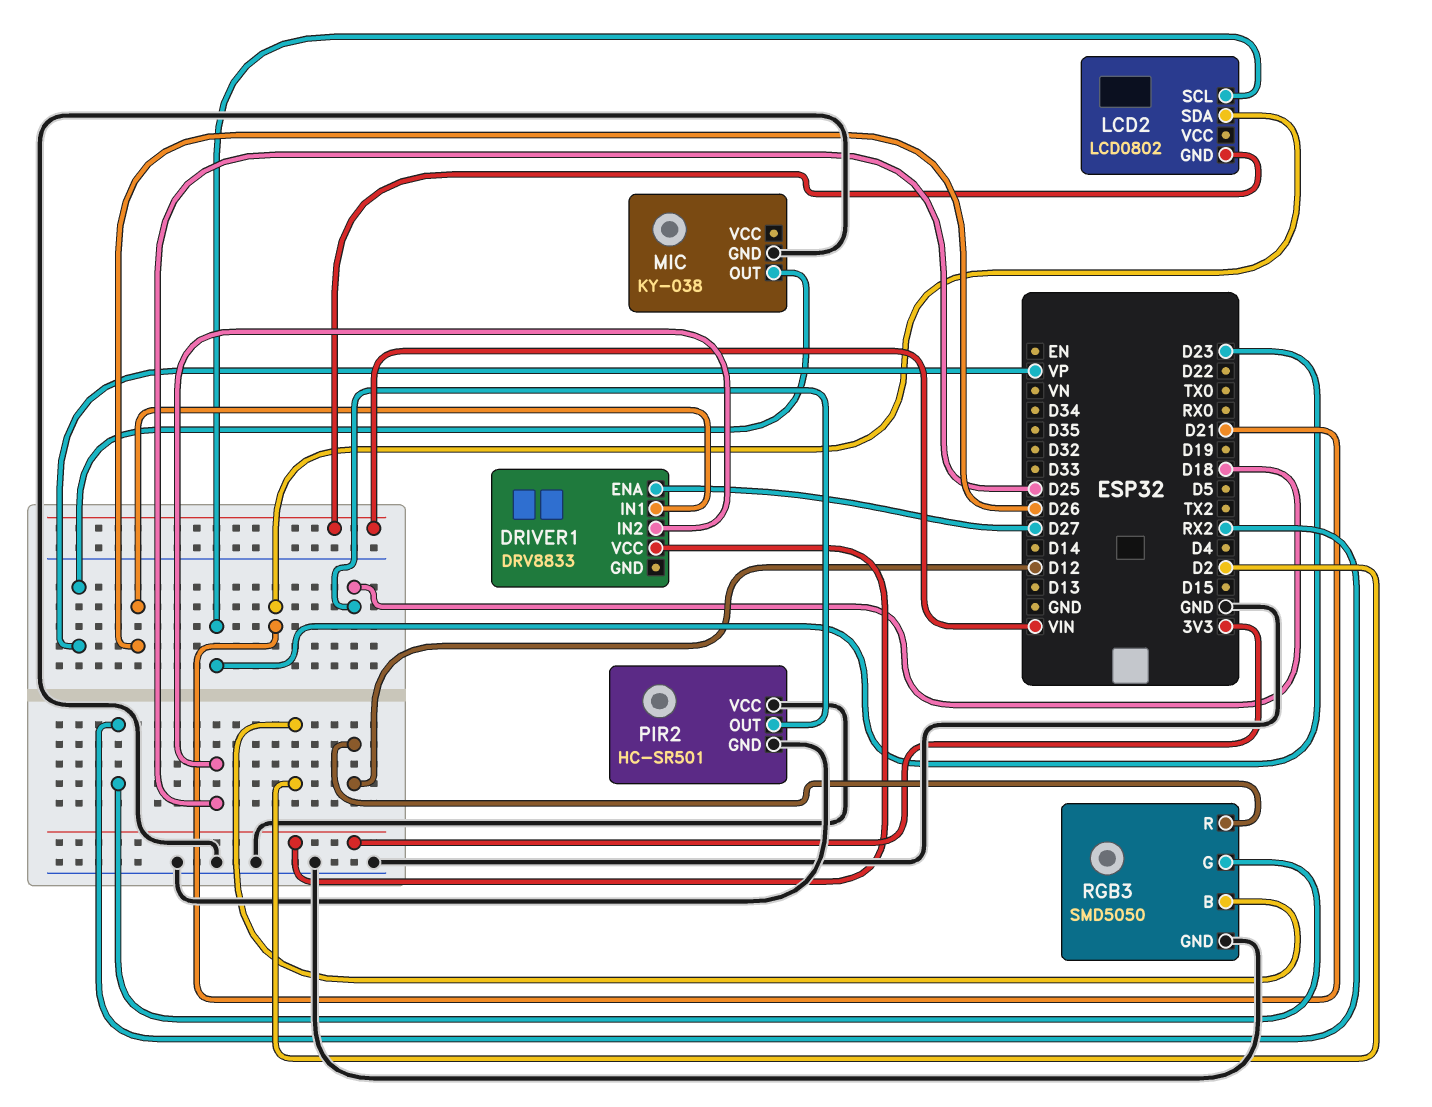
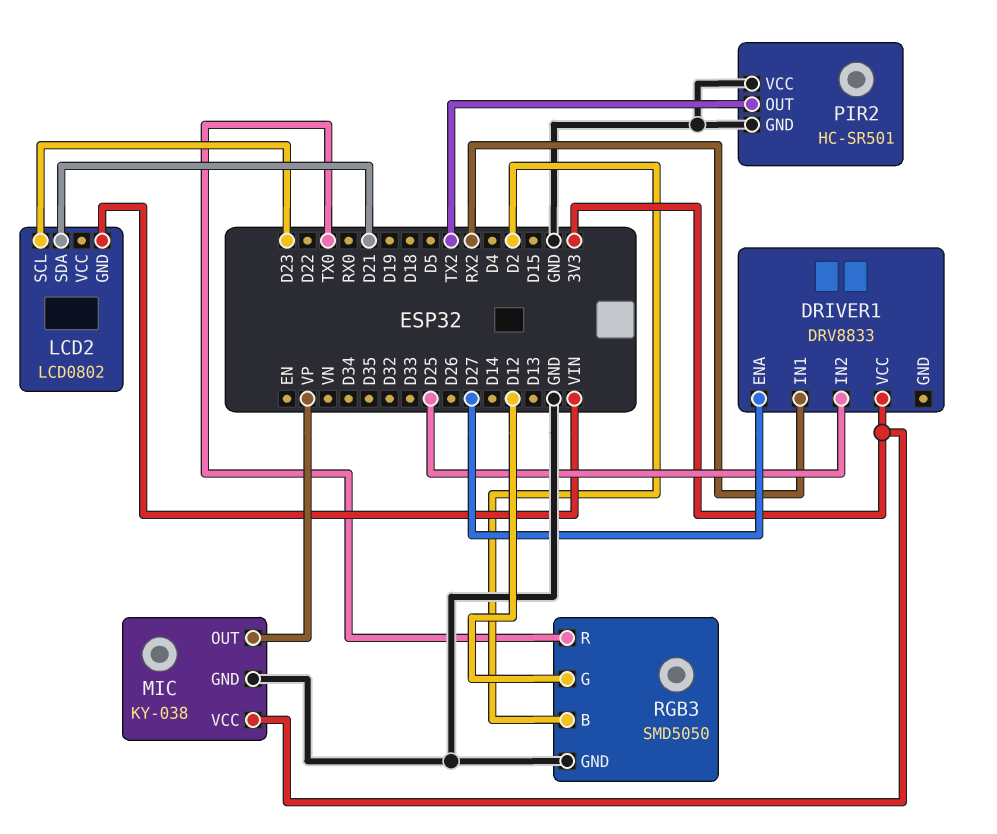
DRIVER1 pin IN1: D26 -> RX2
MIC pin VCC: none -> 3V3
PIR2 pin OUT: D18 -> TX2
RGB3 pin G: RX2 -> D12
RGB3 pin R: D12 -> TX0

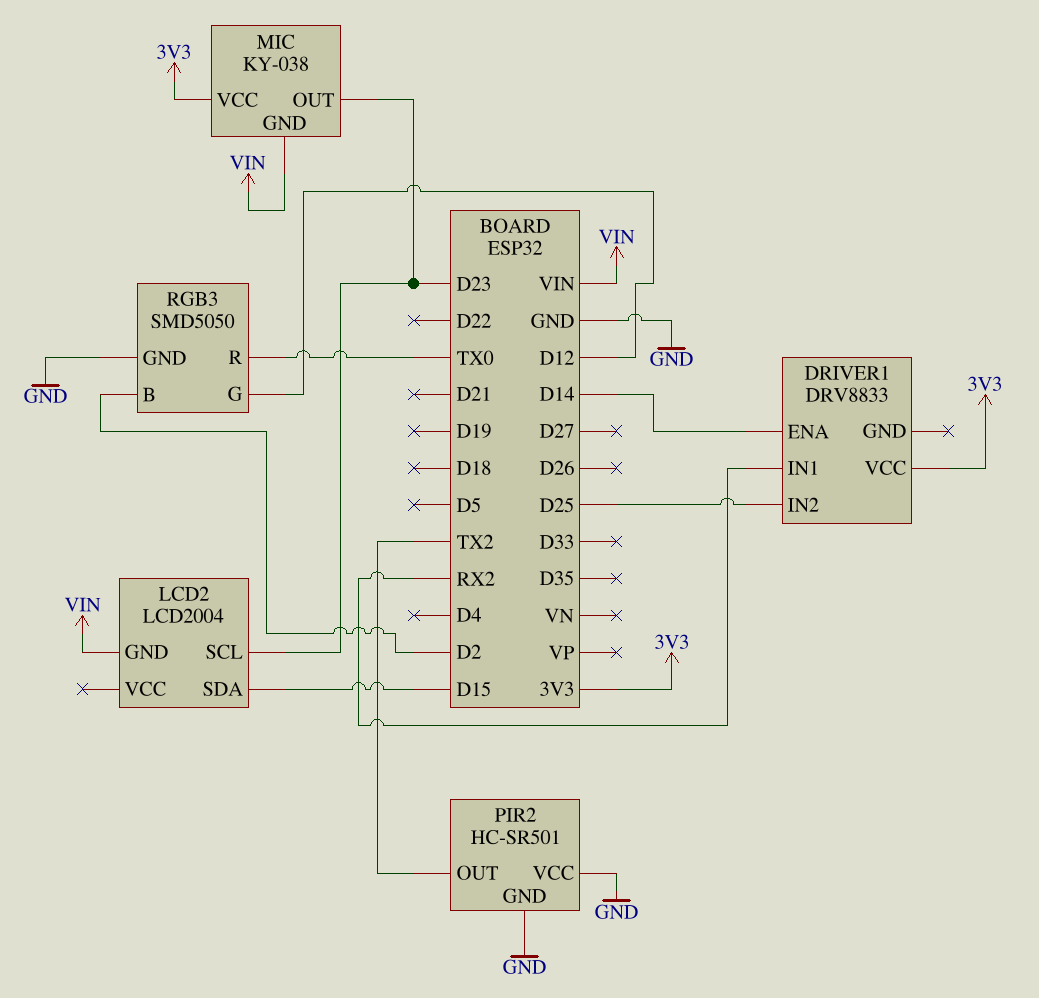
DRIVER1 pin ENA: D27 -> D14
LCD2: LCD0802 -> LCD2004
LCD2 pin SDA: D21 -> D15
MIC pin GND: GND -> VIN
MIC pin OUT: VP -> D23

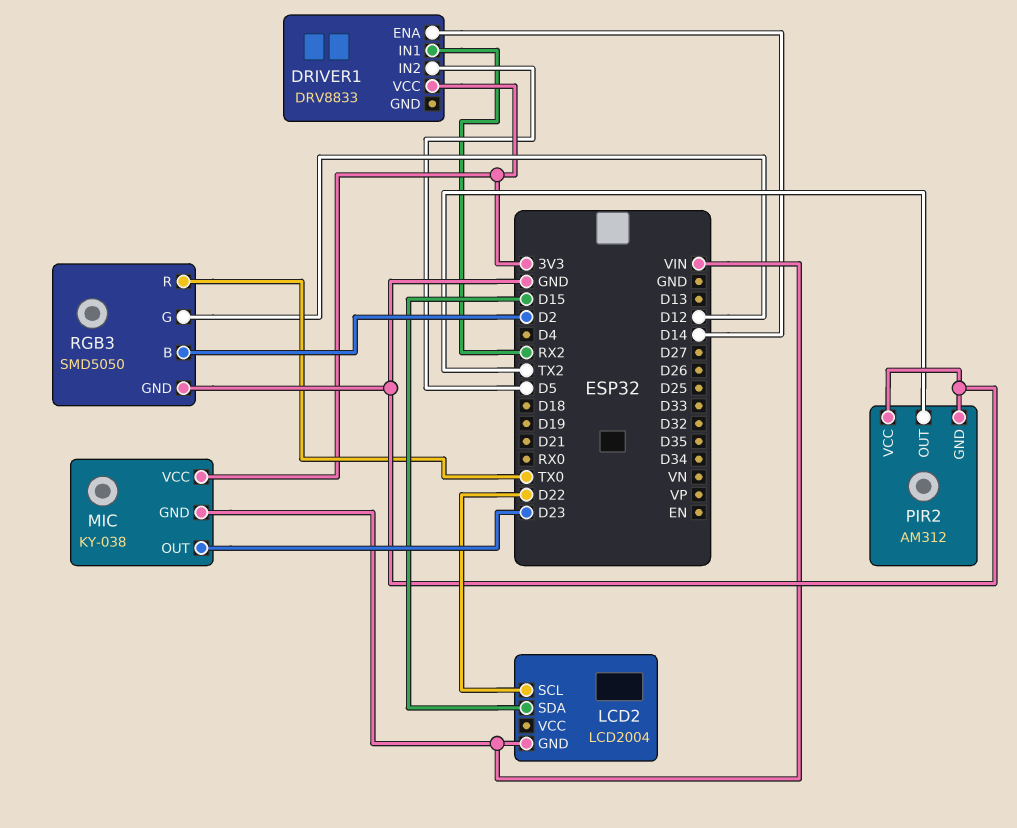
DRIVER1 pin IN2: D25 -> D5
LCD2 pin SCL: D23 -> D22
PIR2: HC-SR501 -> AM312

